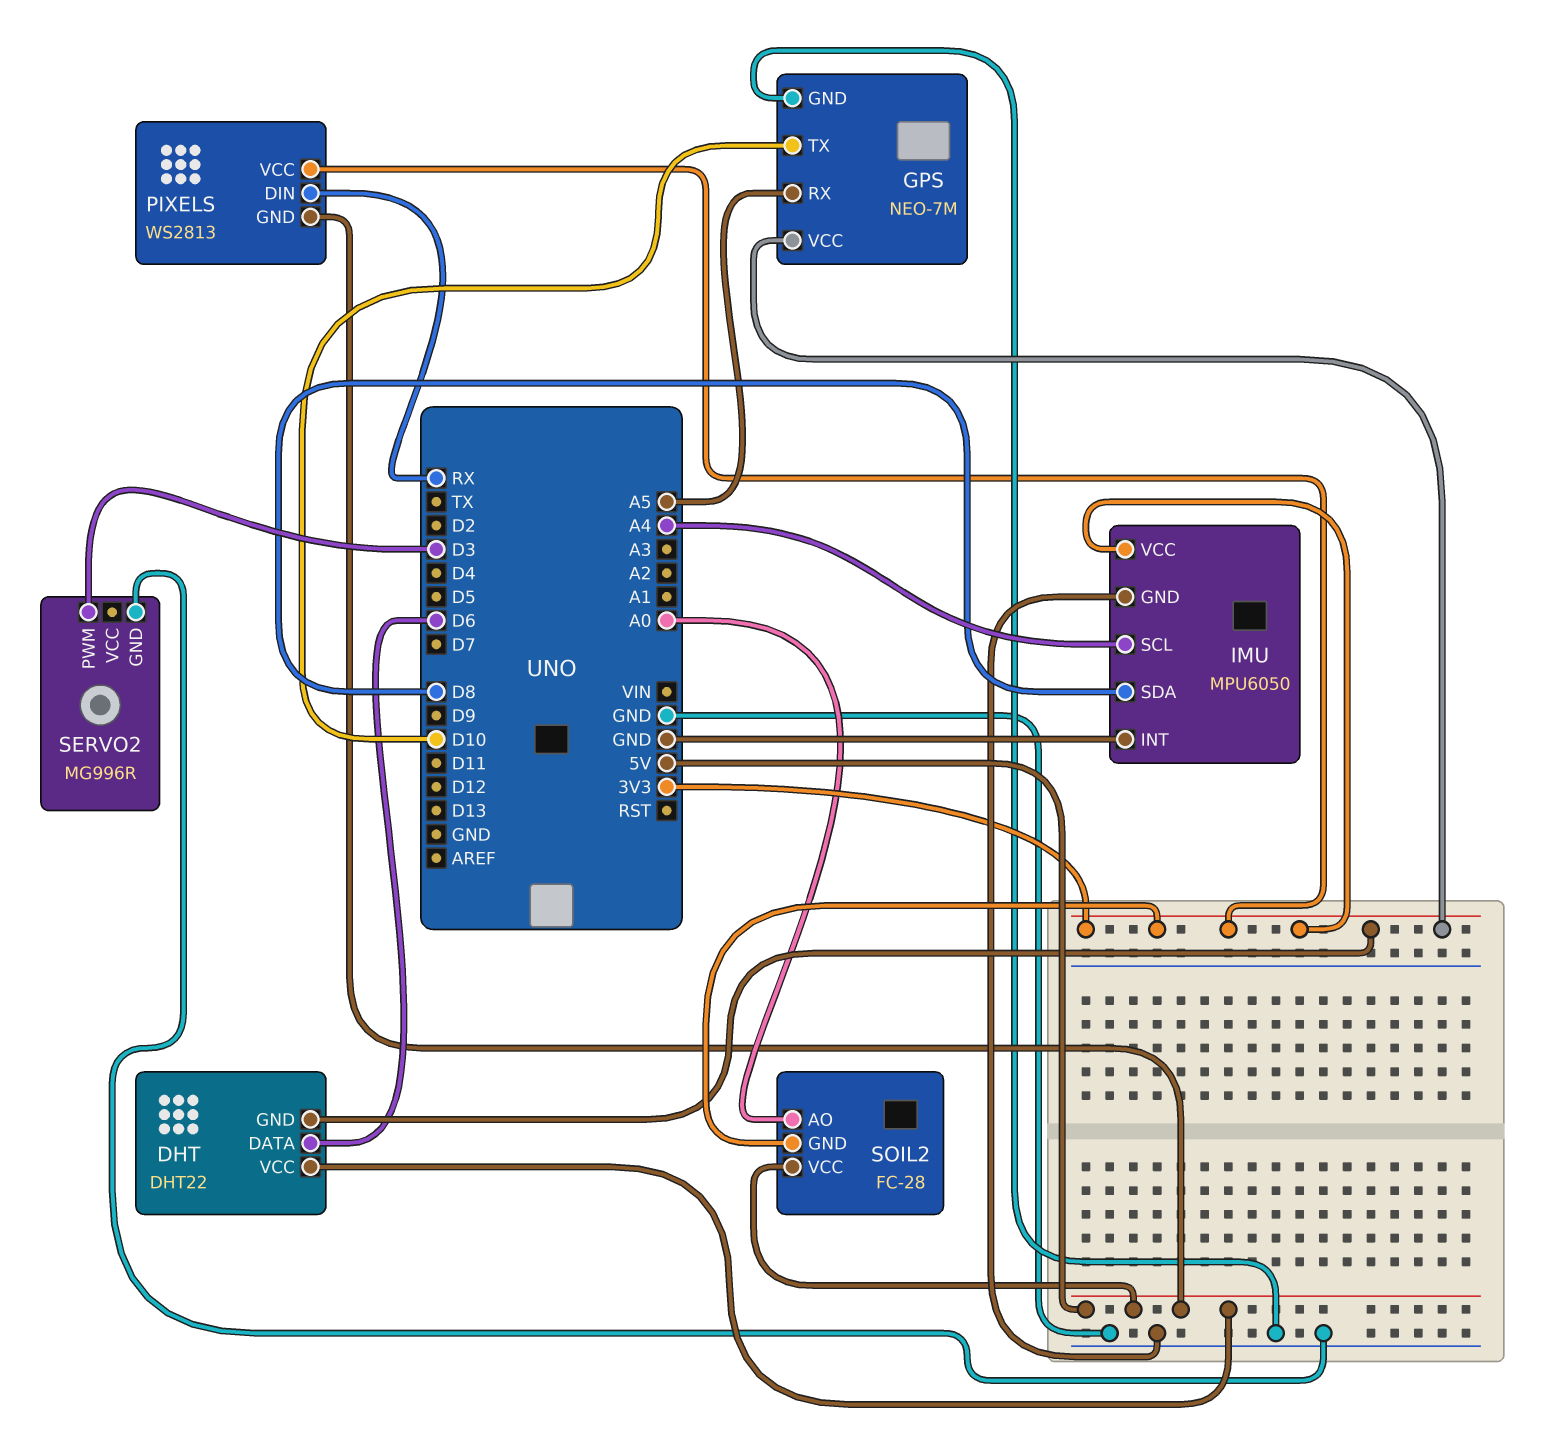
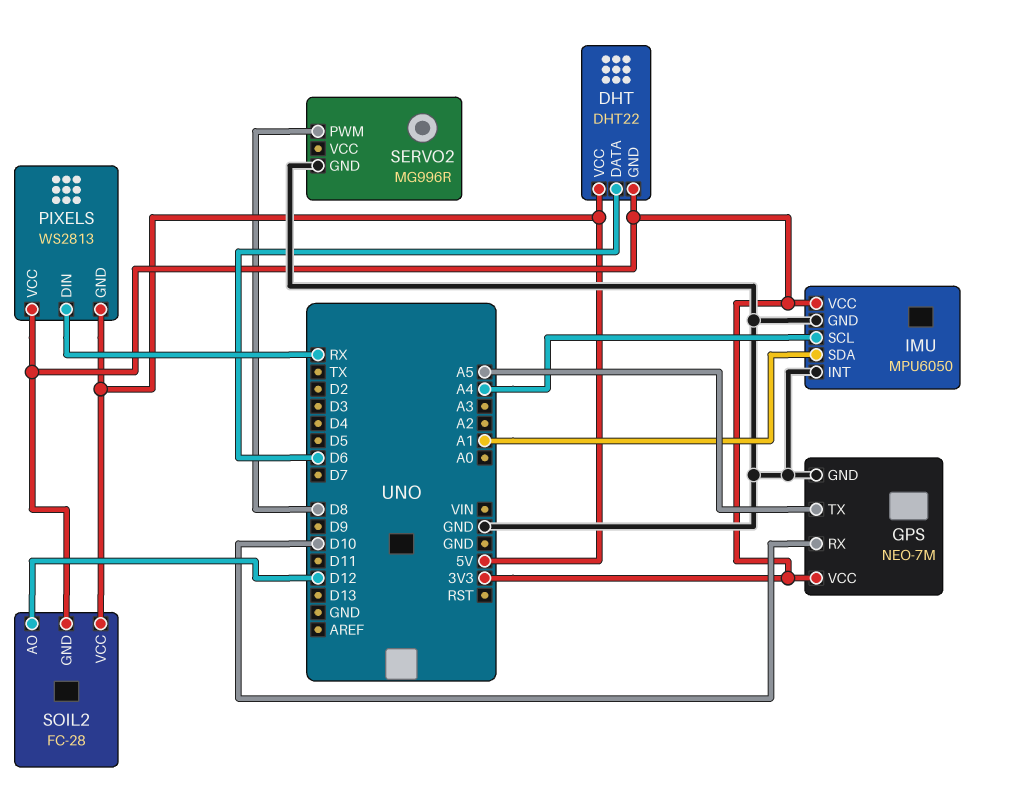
GPS pin RX: A5 -> D10
GPS pin TX: D10 -> A5
IMU pin SDA: D8 -> A1
SERVO2 pin PWM: D3 -> D8
SOIL2 pin AO: A0 -> D12

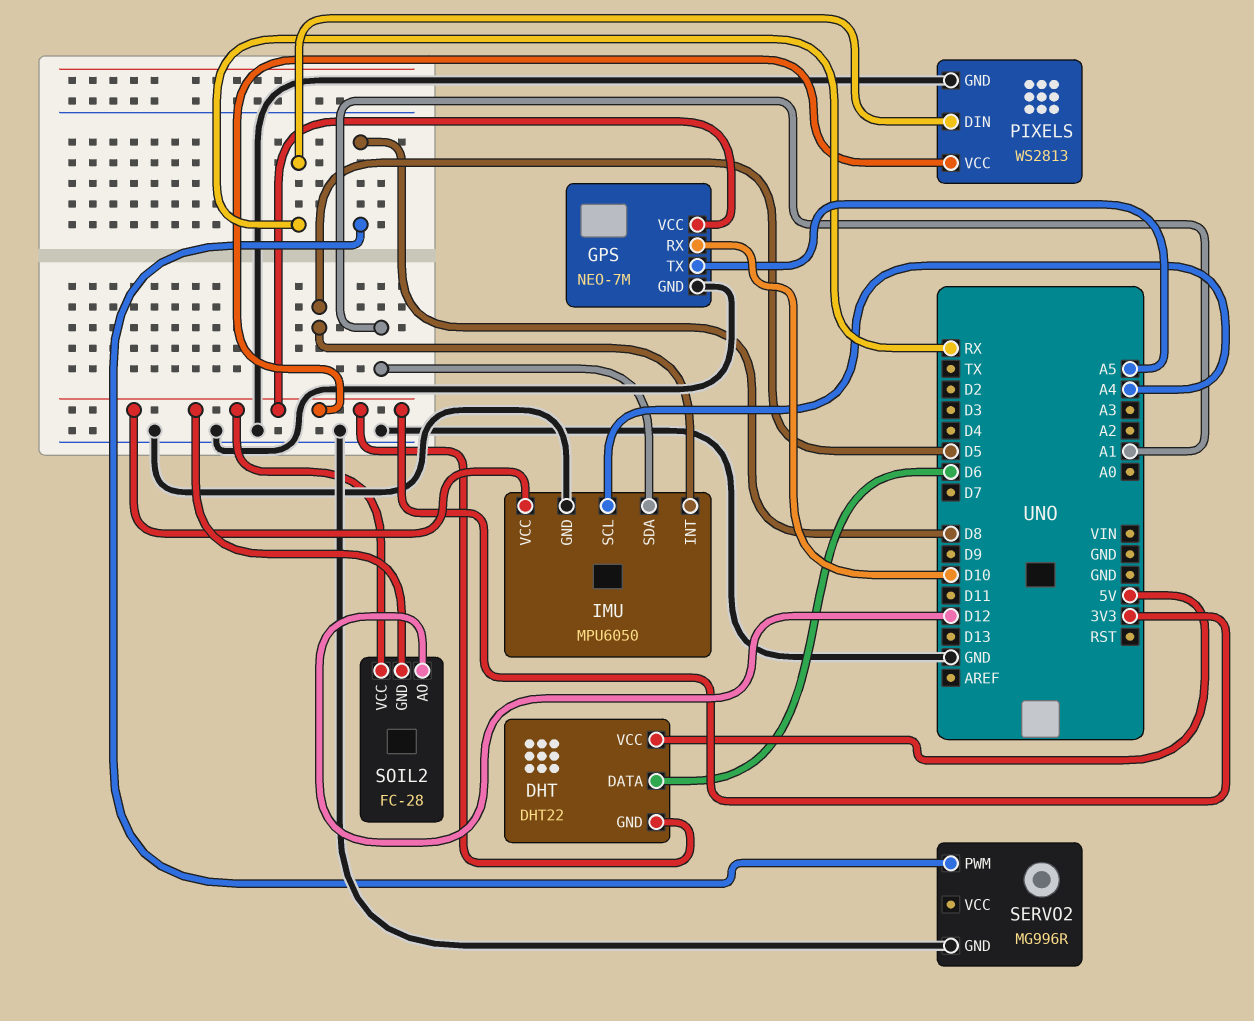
IMU pin INT: GND -> D5
PIXELS pin GND: 5V -> GND
SOIL2 pin VCC: 5V -> 3V3

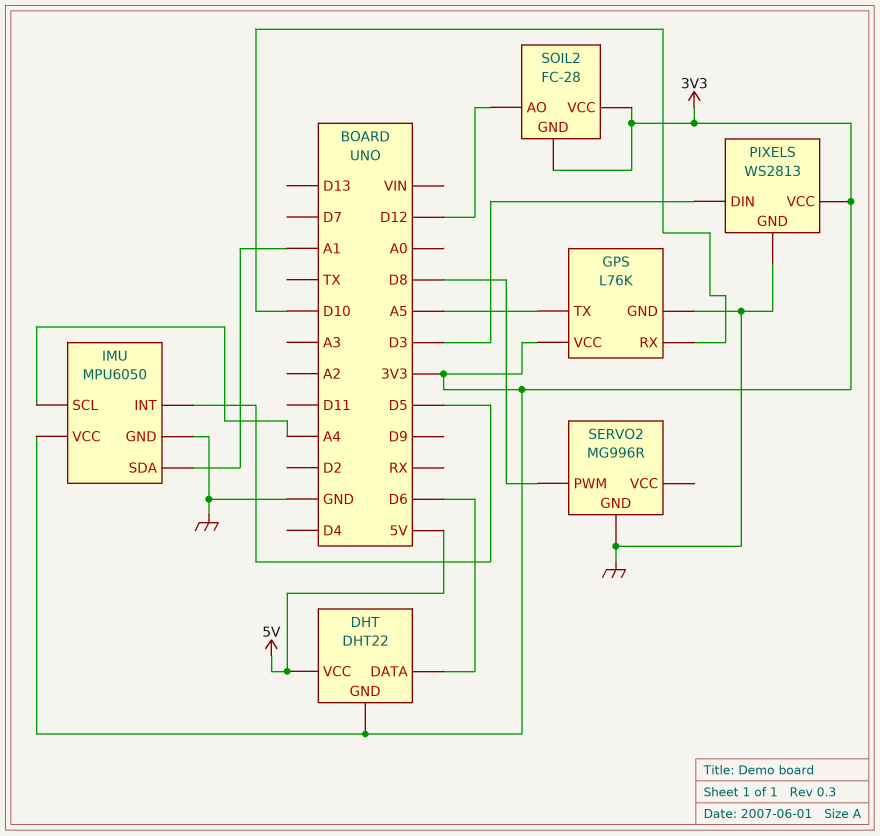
GPS: NEO-7M -> L76K
PIXELS pin DIN: RX -> D3

